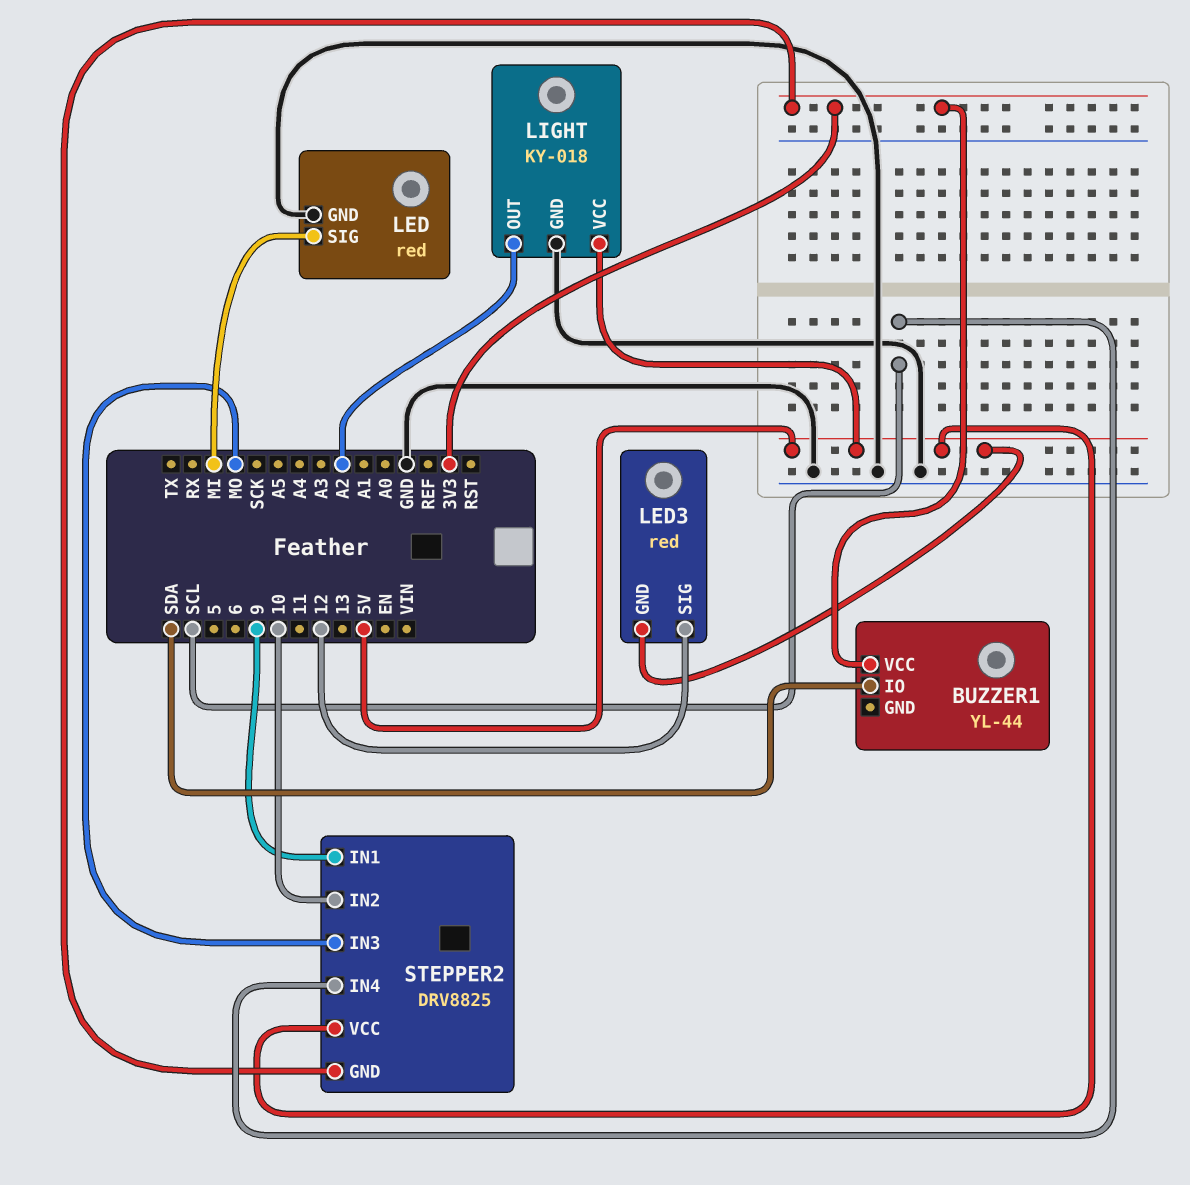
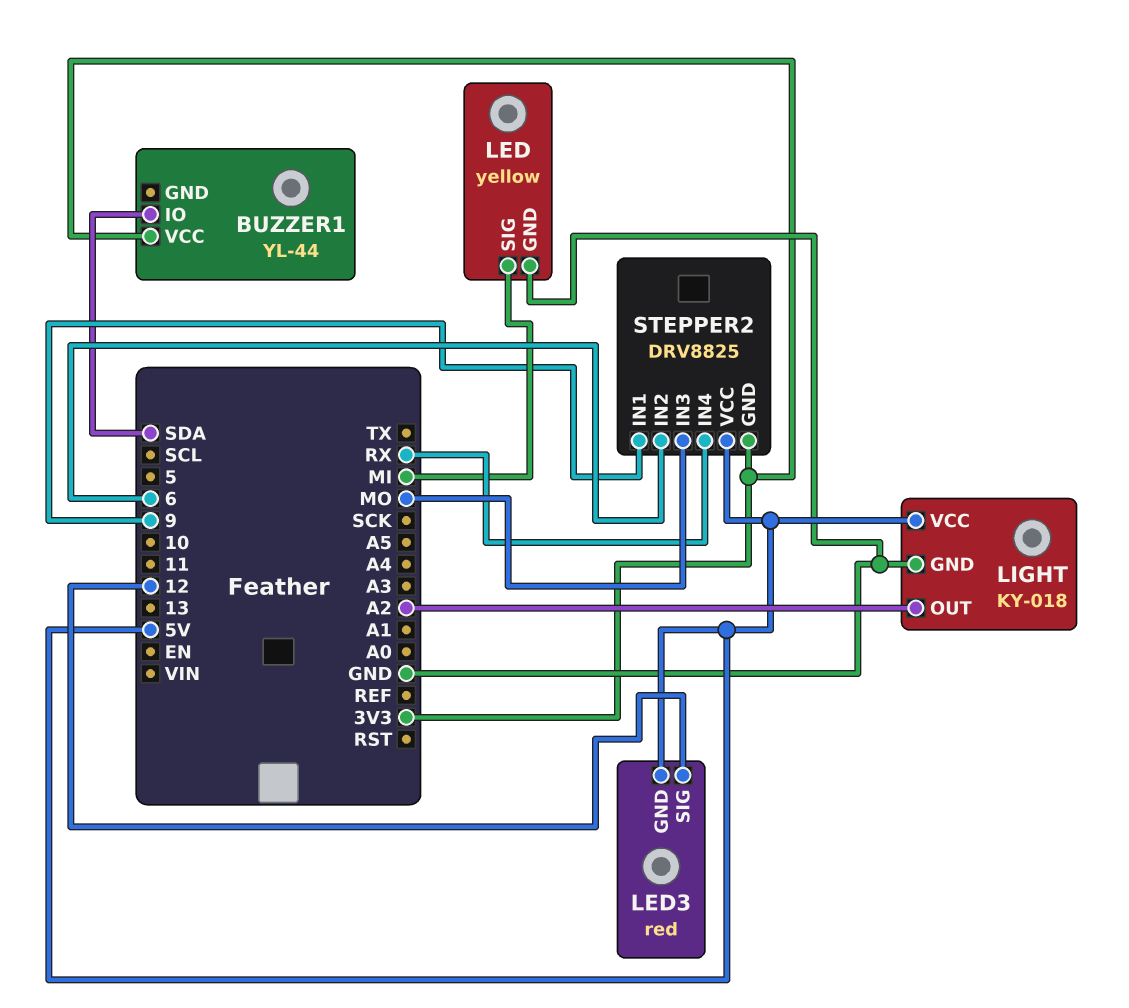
LED: red -> yellow
STEPPER2 pin IN2: 10 -> 6
STEPPER2 pin IN4: SCL -> RX

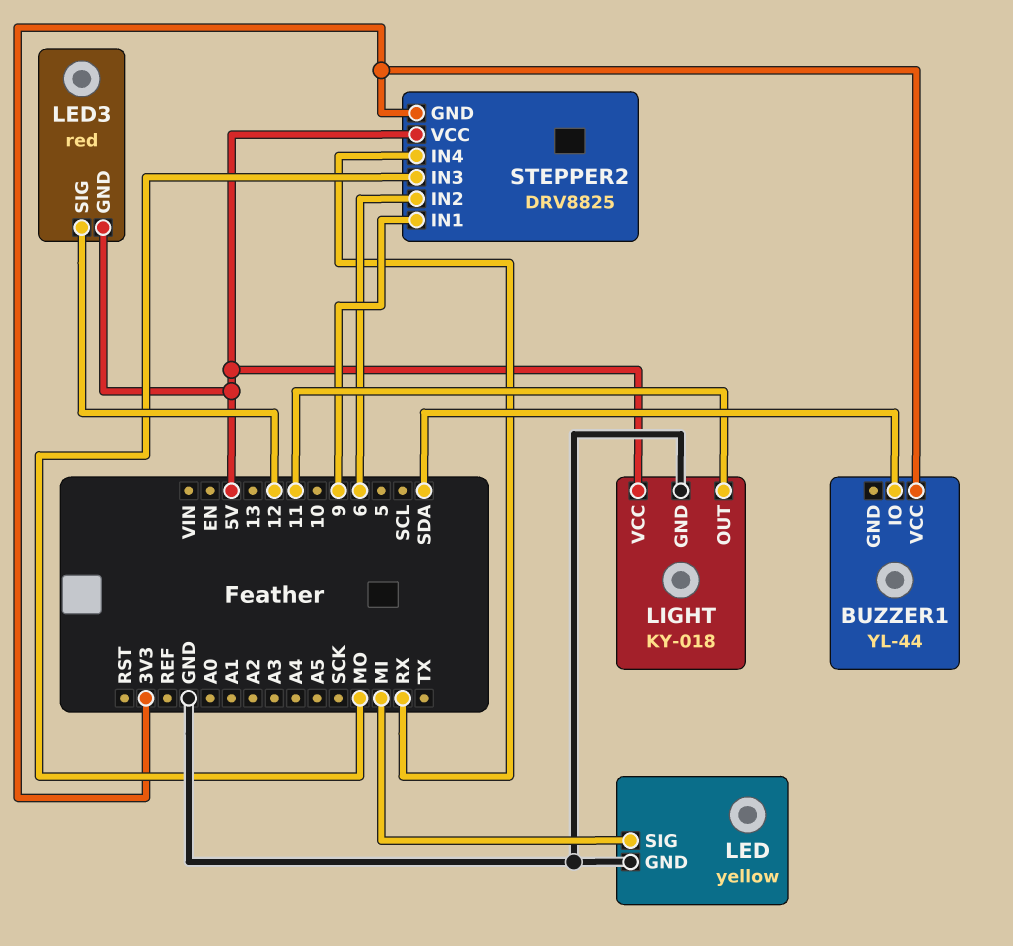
LIGHT pin OUT: A2 -> 11

